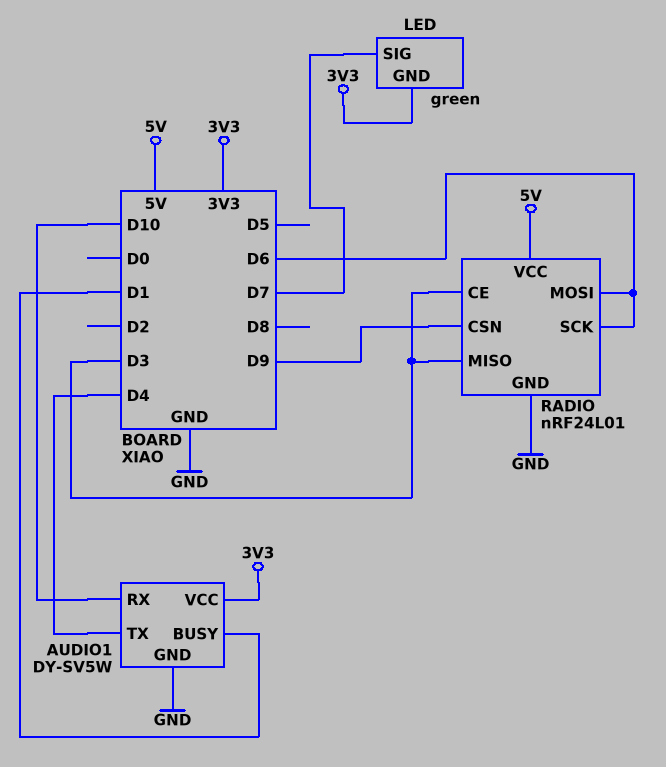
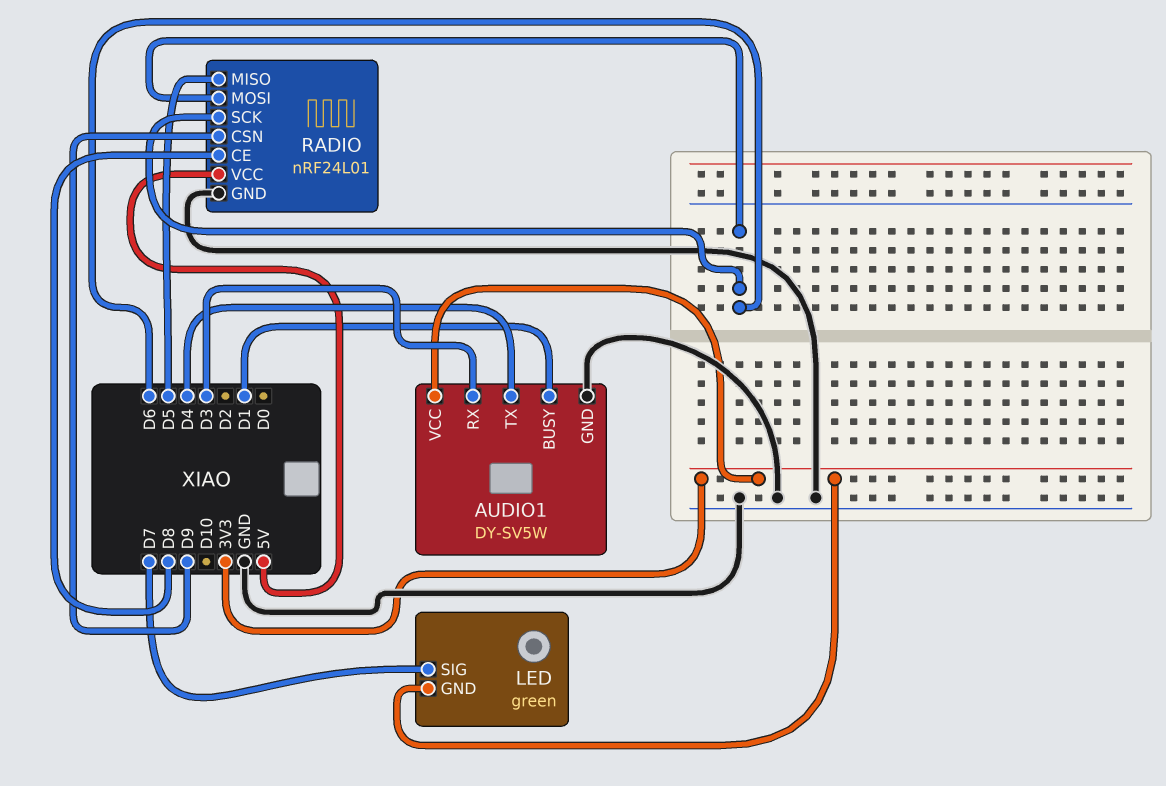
AUDIO1 pin RX: D10 -> D3
RADIO pin CE: D3 -> D8
RADIO pin MISO: D3 -> D5

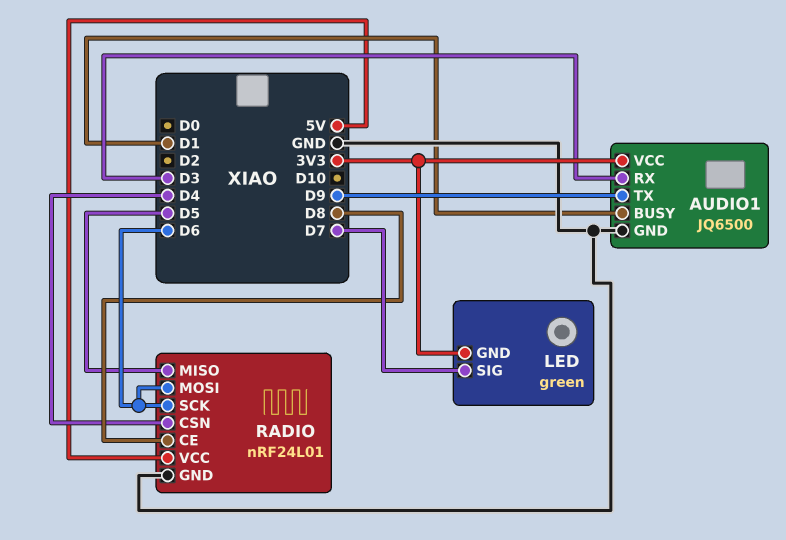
AUDIO1: DY-SV5W -> JQ6500
AUDIO1 pin TX: D4 -> D9
RADIO pin CSN: D9 -> D4

